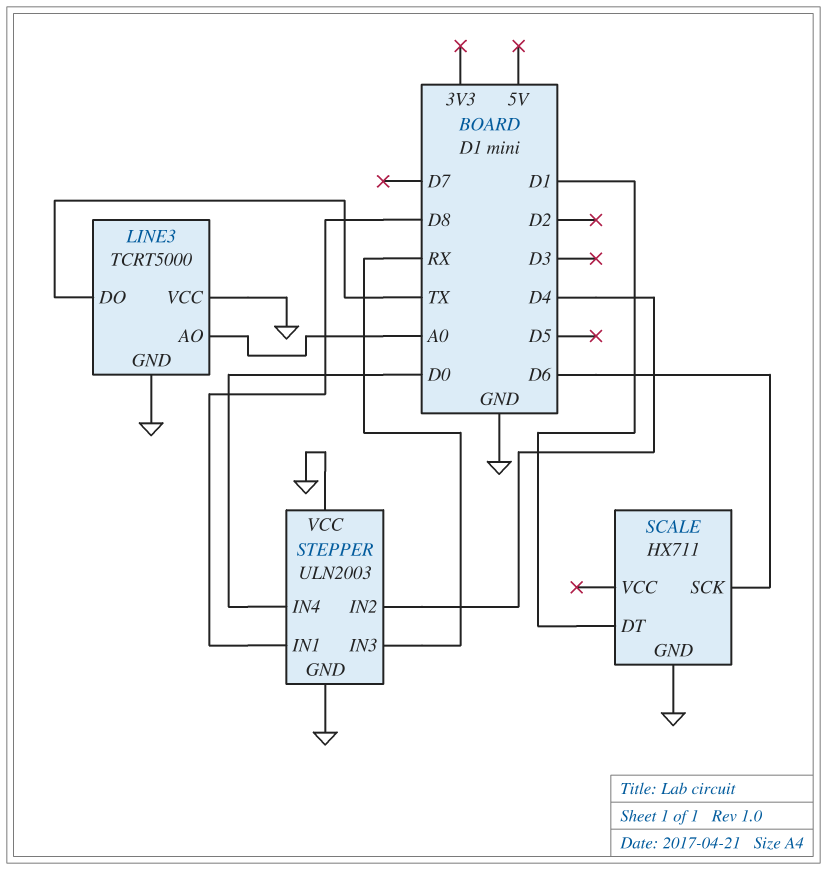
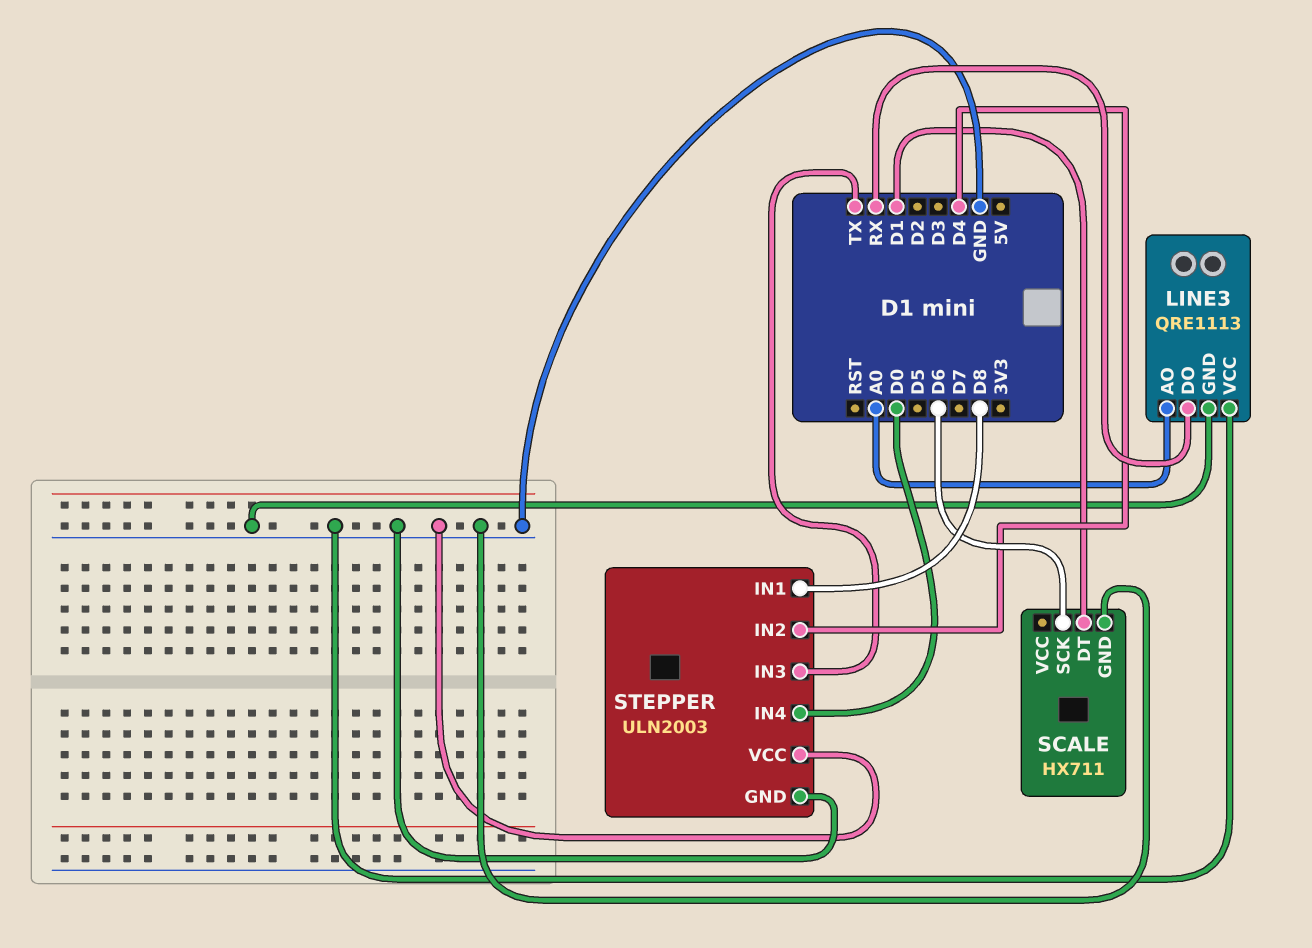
LINE3: TCRT5000 -> QRE1113
LINE3 pin DO: TX -> RX
STEPPER pin IN3: RX -> TX

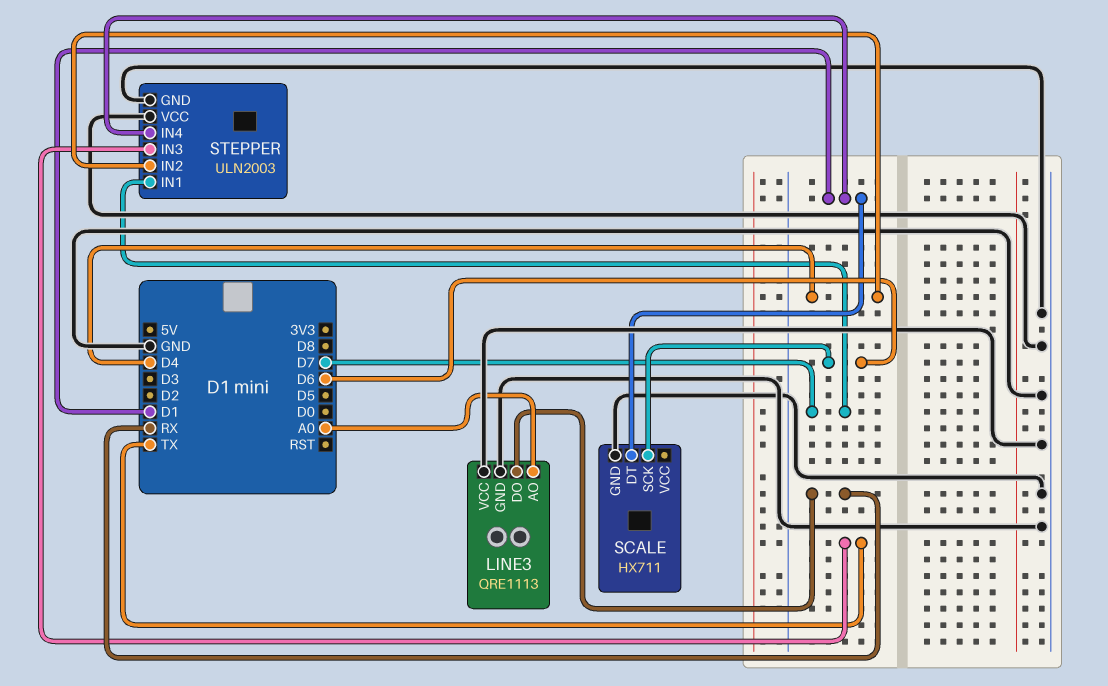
STEPPER pin IN1: D8 -> D7
STEPPER pin IN4: D0 -> D1

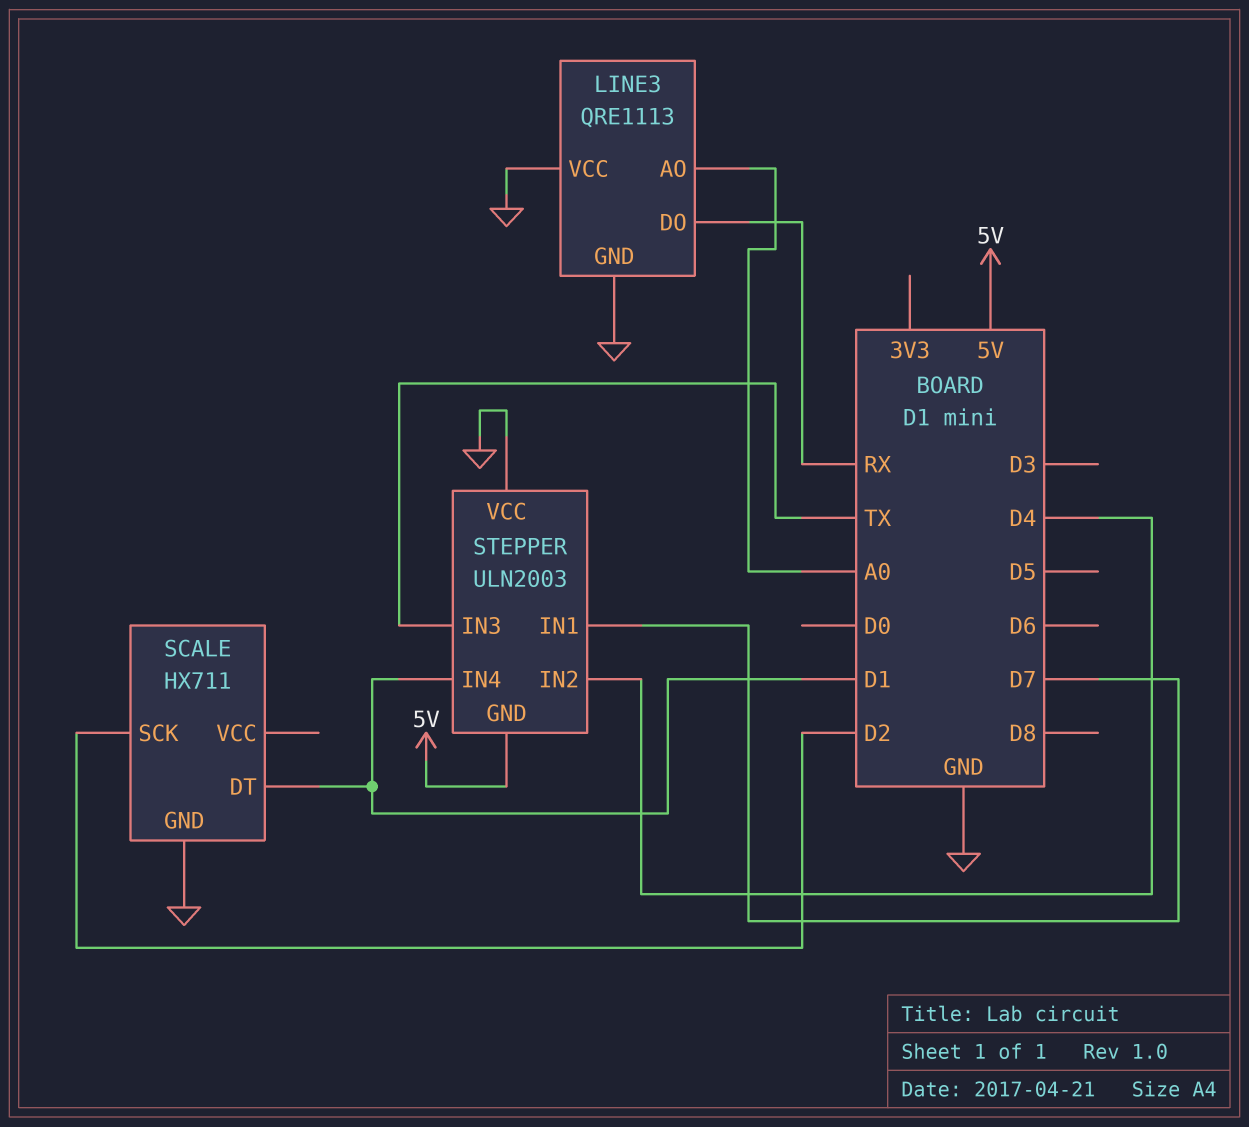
SCALE pin SCK: D6 -> D2
STEPPER pin GND: GND -> 5V

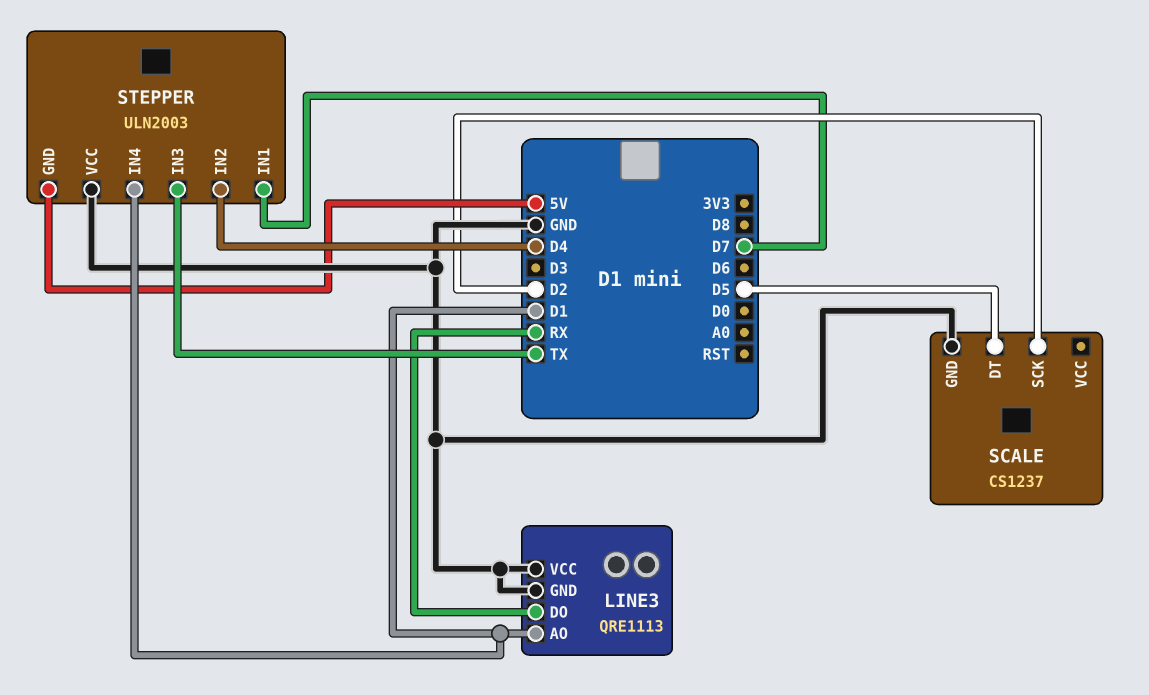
LINE3 pin AO: A0 -> D1
SCALE: HX711 -> CS1237
SCALE pin DT: D1 -> D5

